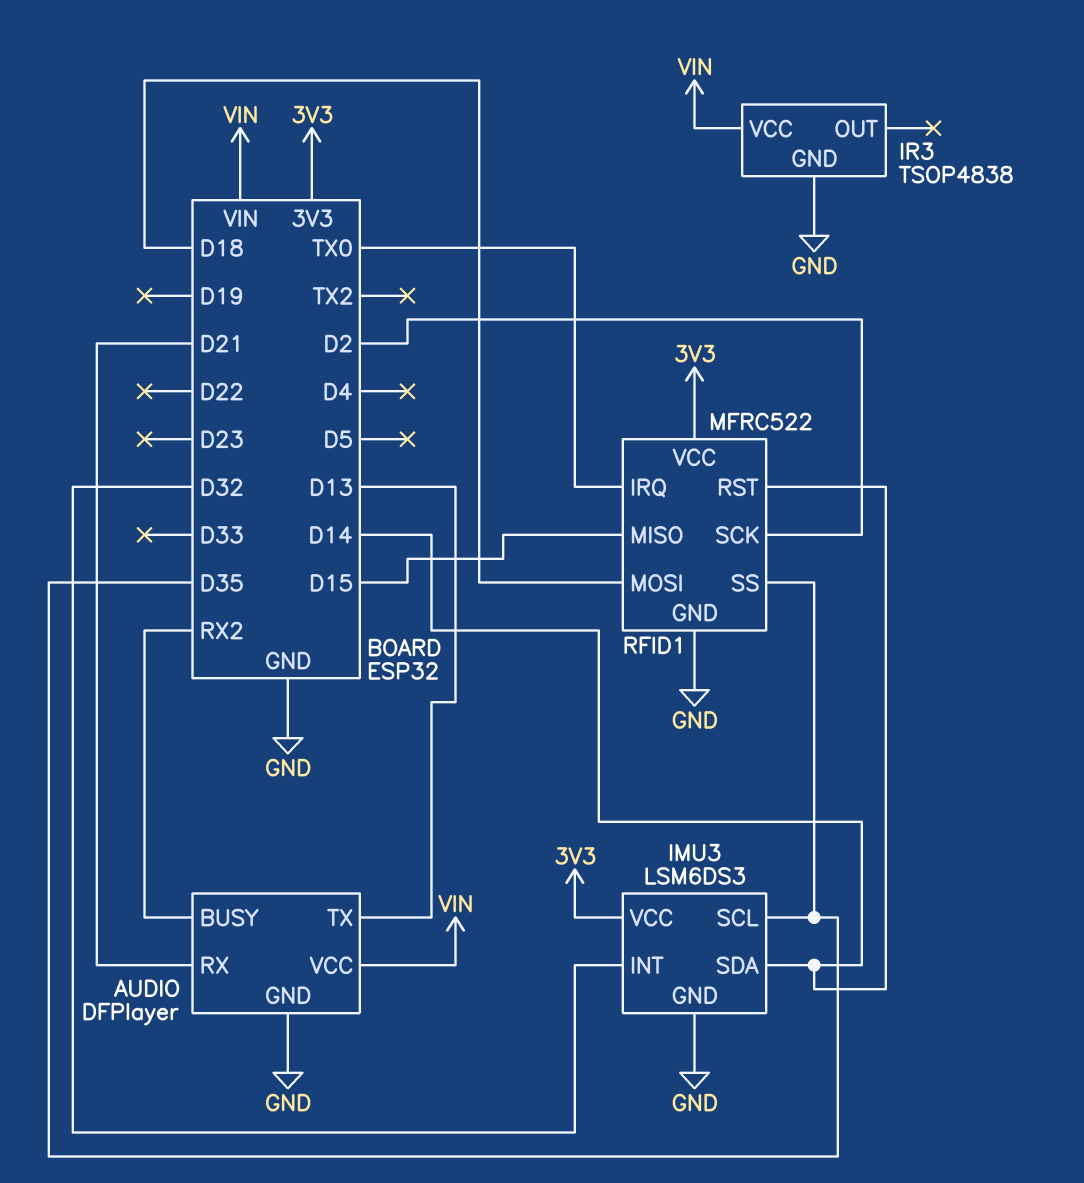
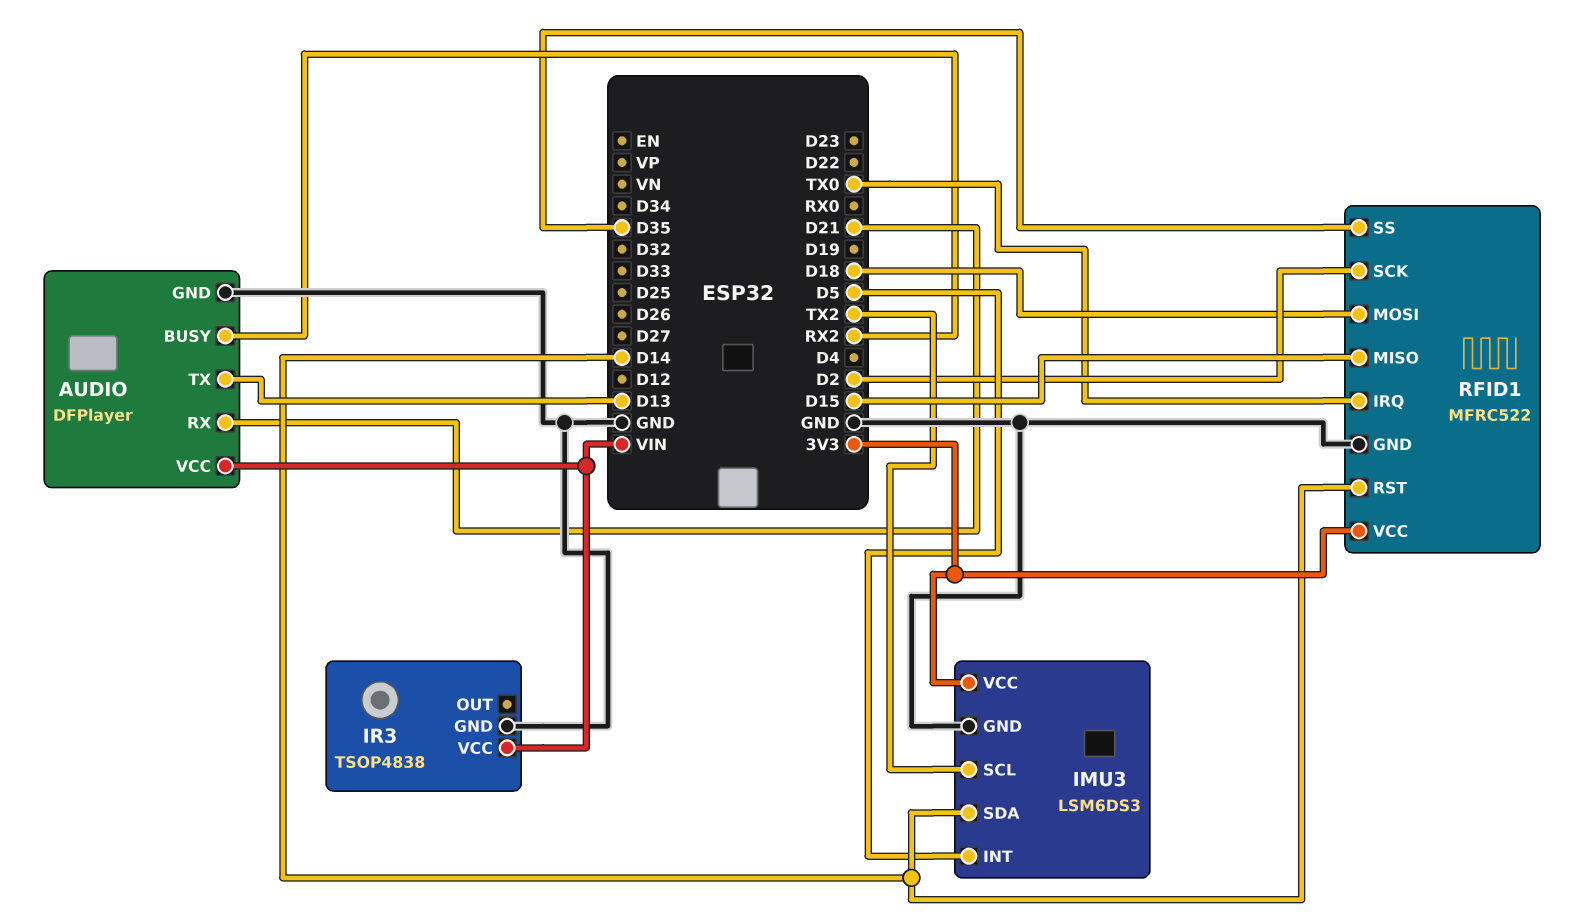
IMU3 pin INT: D32 -> D5
IMU3 pin SCL: D35 -> TX2

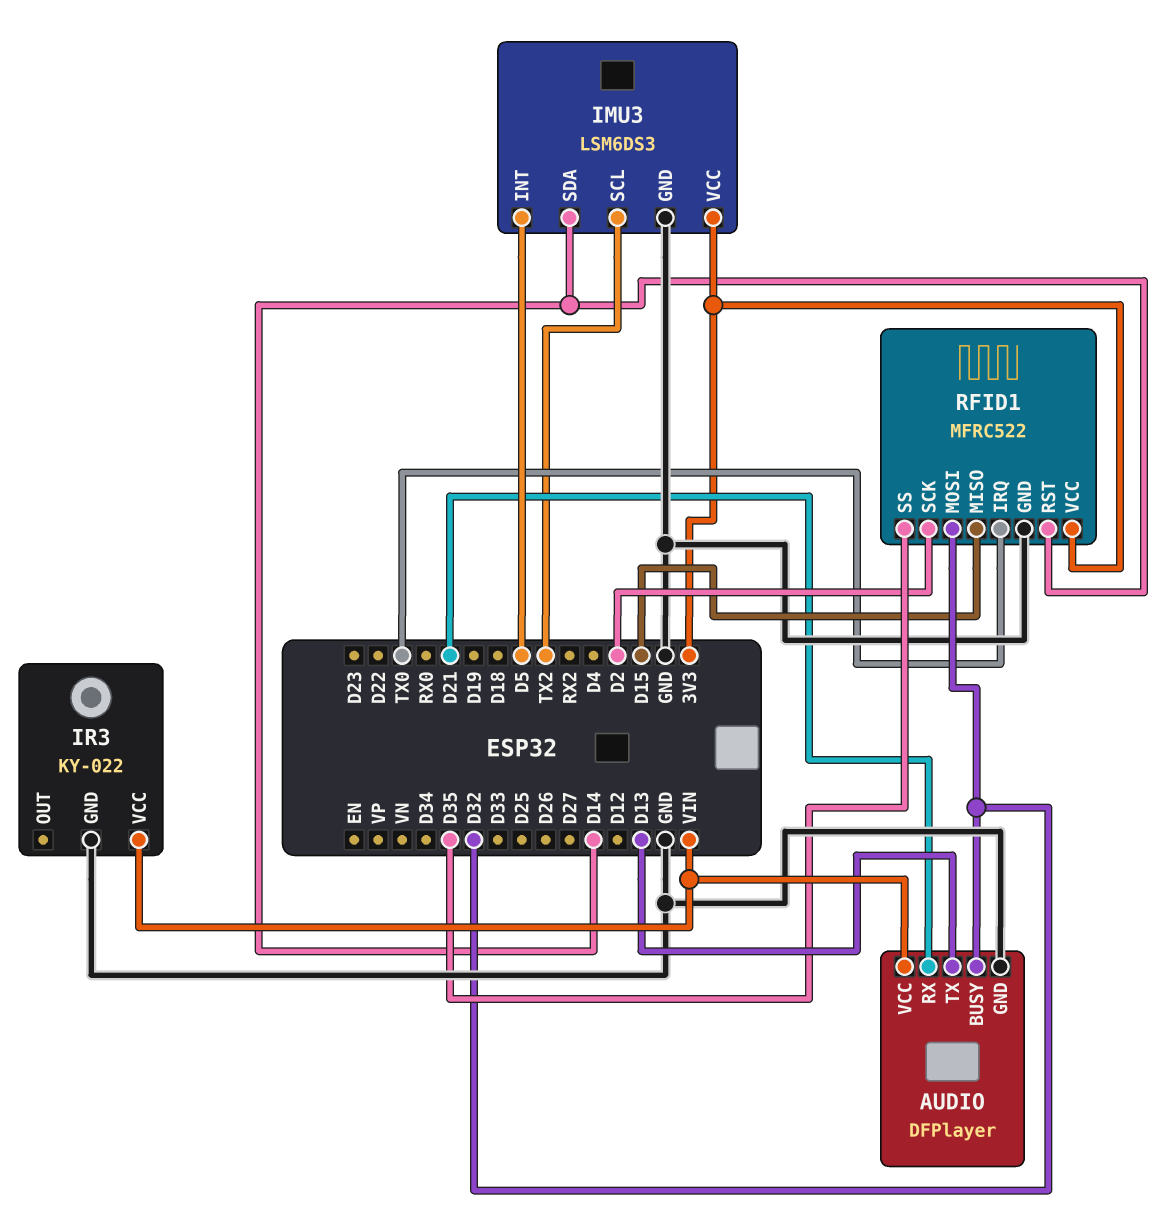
AUDIO pin BUSY: RX2 -> D32
IR3: TSOP4838 -> KY-022
RFID1 pin MOSI: D18 -> D32

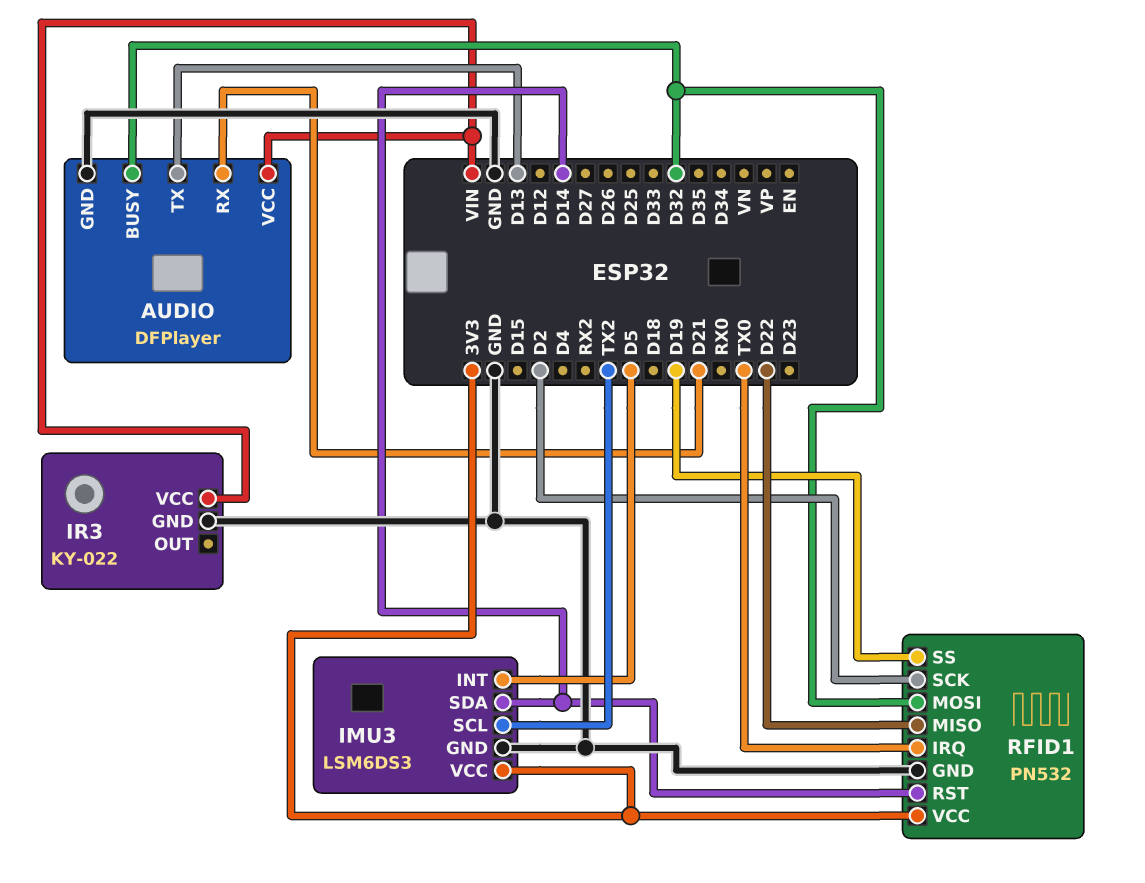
RFID1: MFRC522 -> PN532
RFID1 pin MISO: D15 -> D22
RFID1 pin SS: D35 -> D19

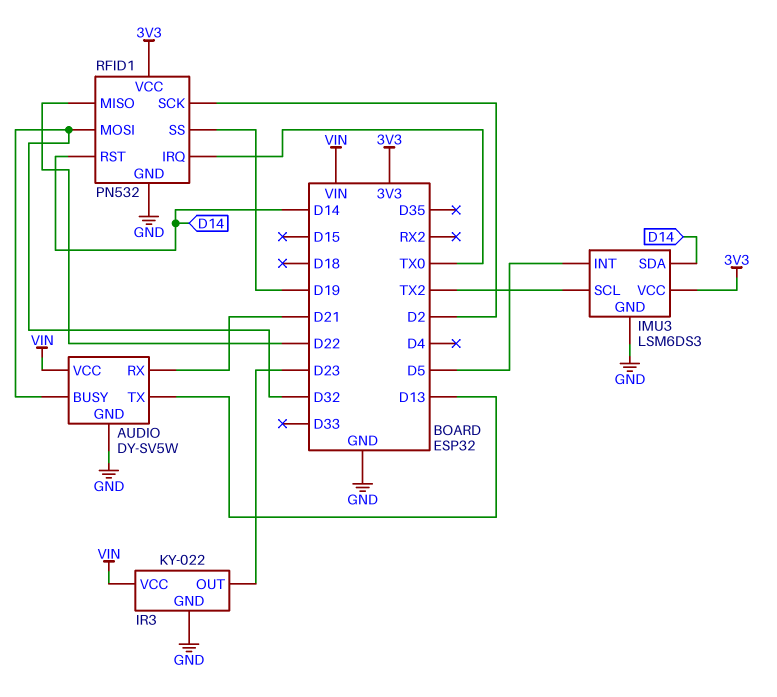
AUDIO: DFPlayer -> DY-SV5W
IR3 pin OUT: none -> D23

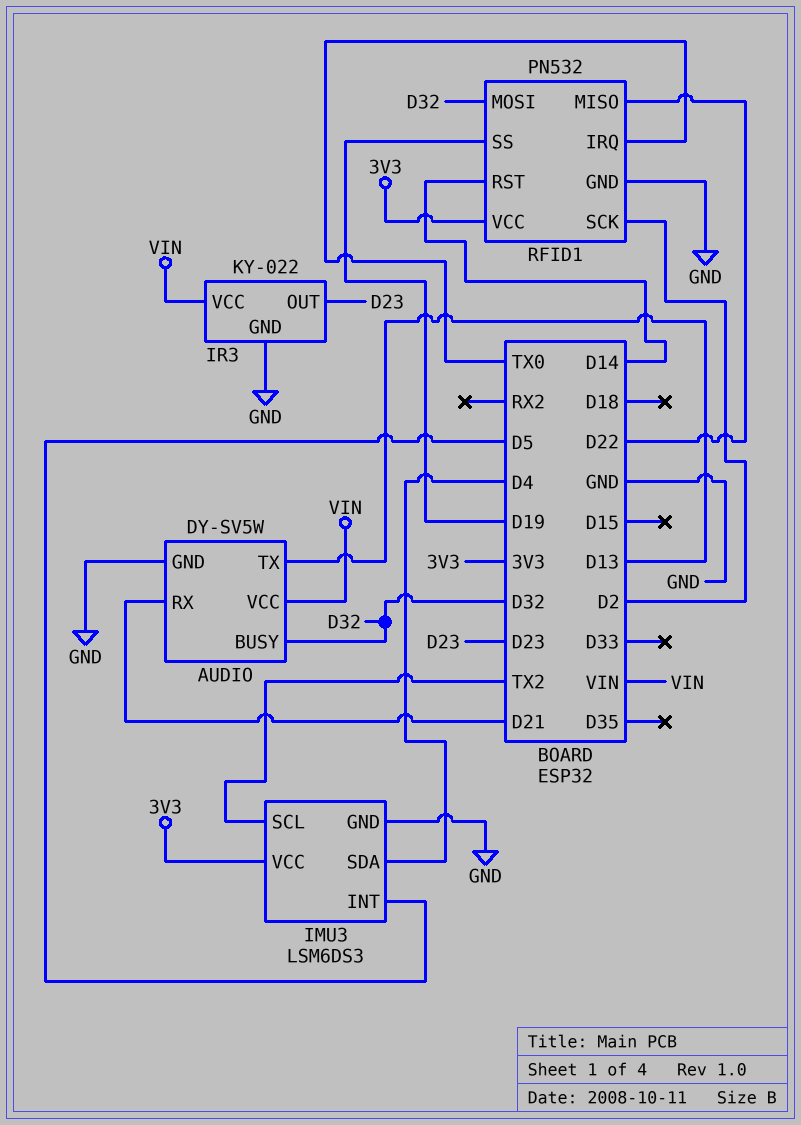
IMU3 pin SDA: D14 -> D4

